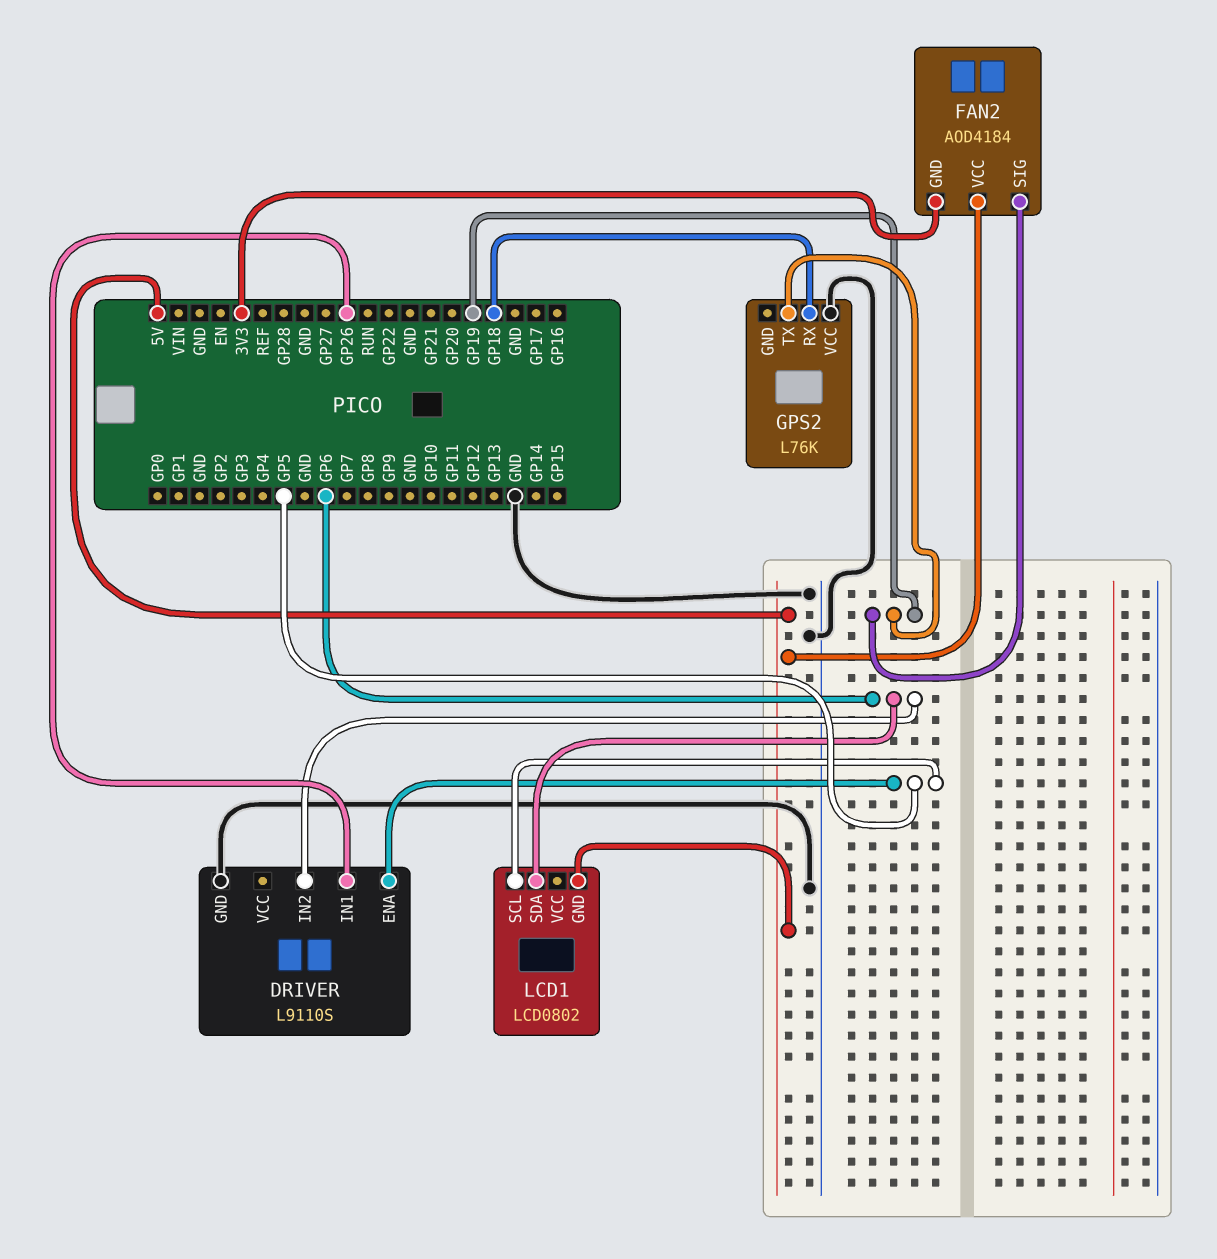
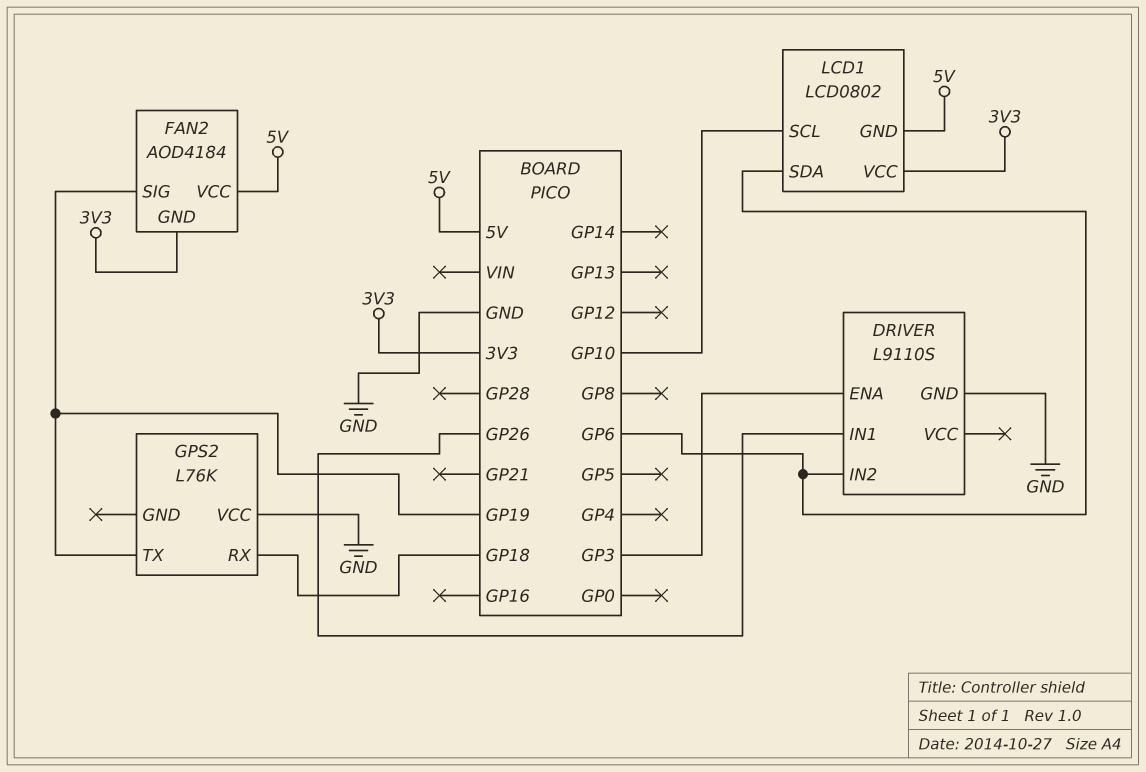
DRIVER pin ENA: GP5 -> GP3
LCD1 pin SCL: GP5 -> GP10
LCD1 pin VCC: none -> 3V3

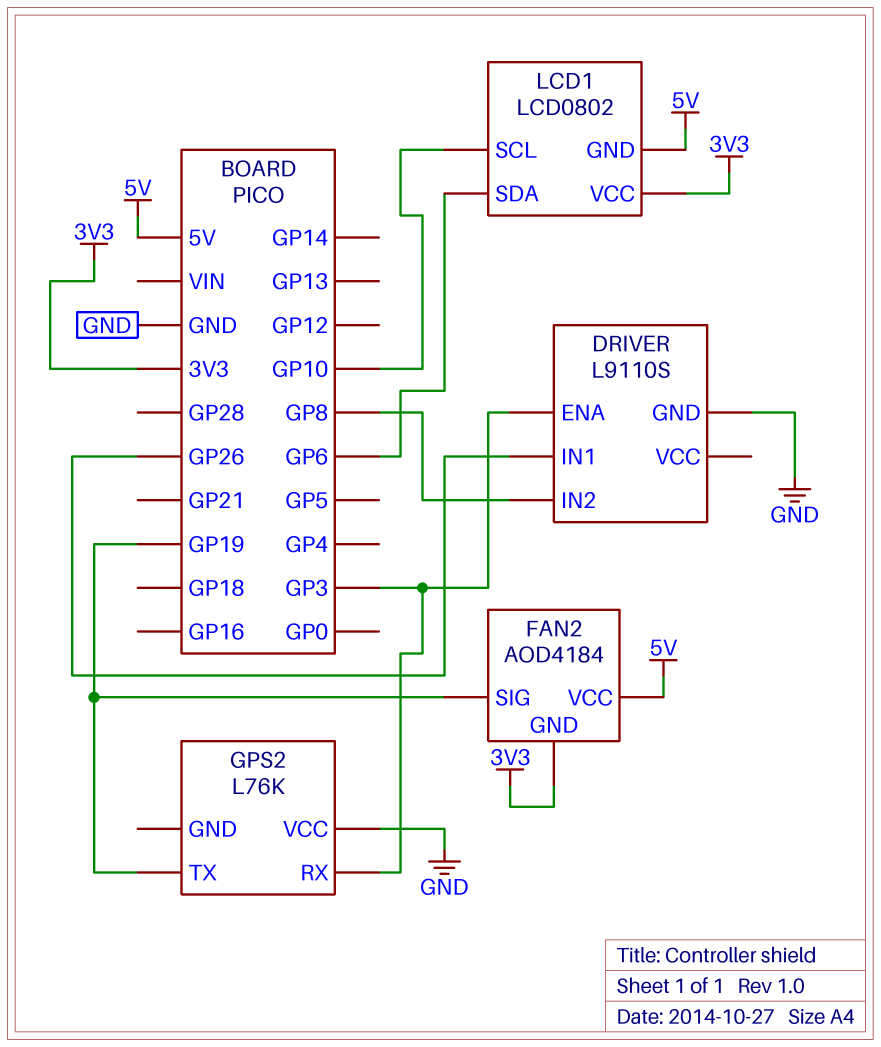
DRIVER pin IN2: GP6 -> GP8
GPS2 pin RX: GP18 -> GP3

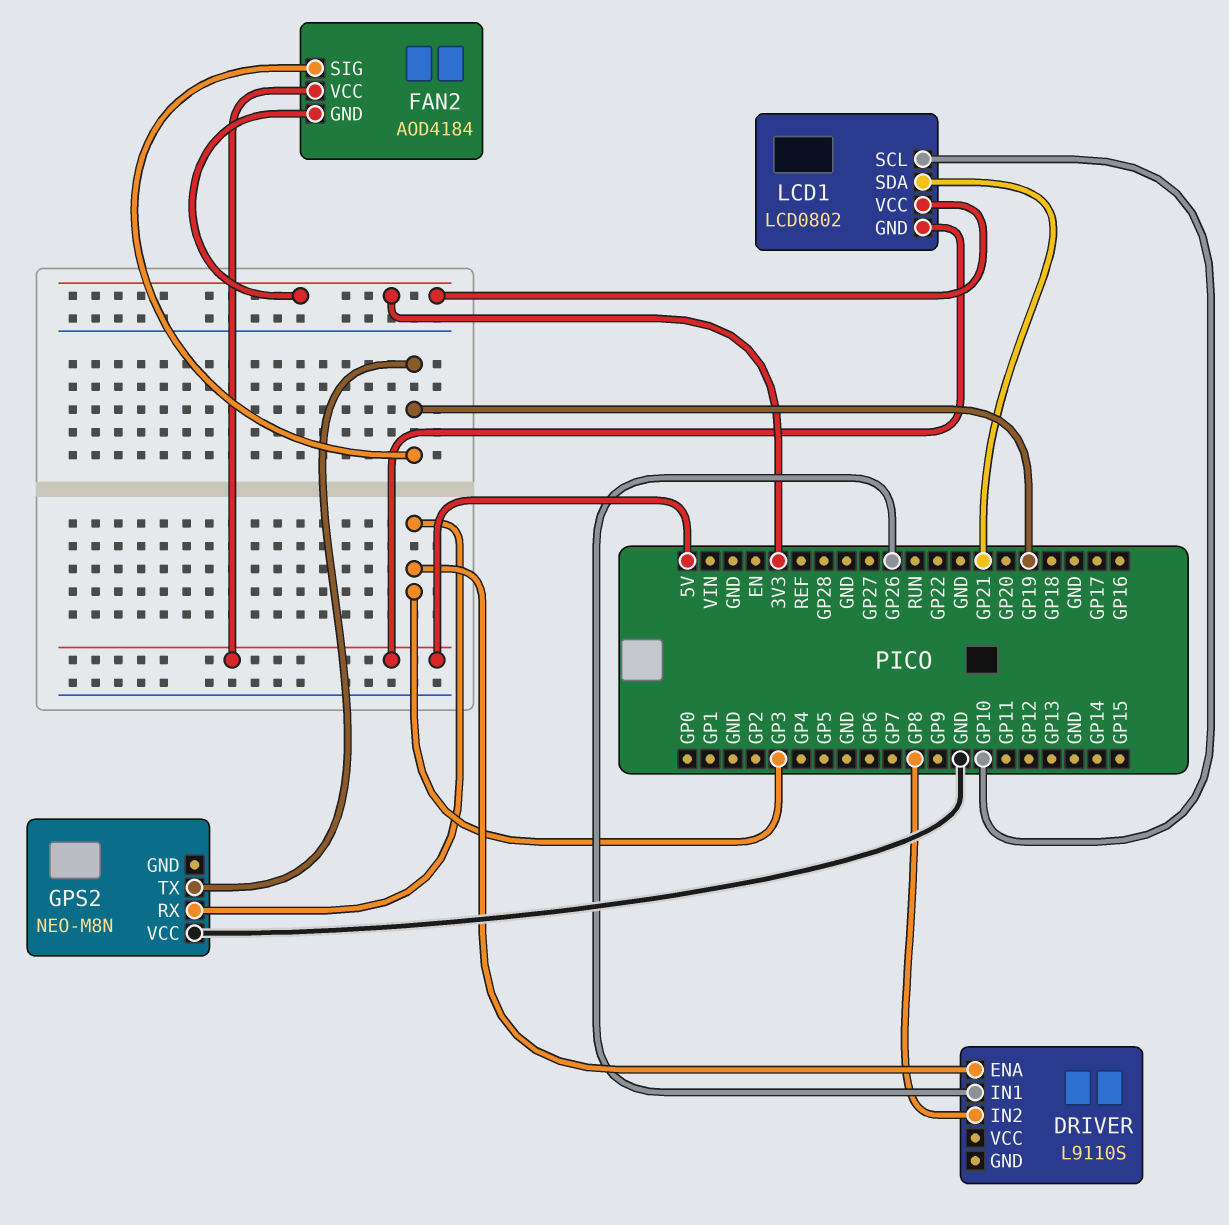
DRIVER pin GND: GND -> none
GPS2: L76K -> NEO-M8N
LCD1 pin SDA: GP6 -> GP21

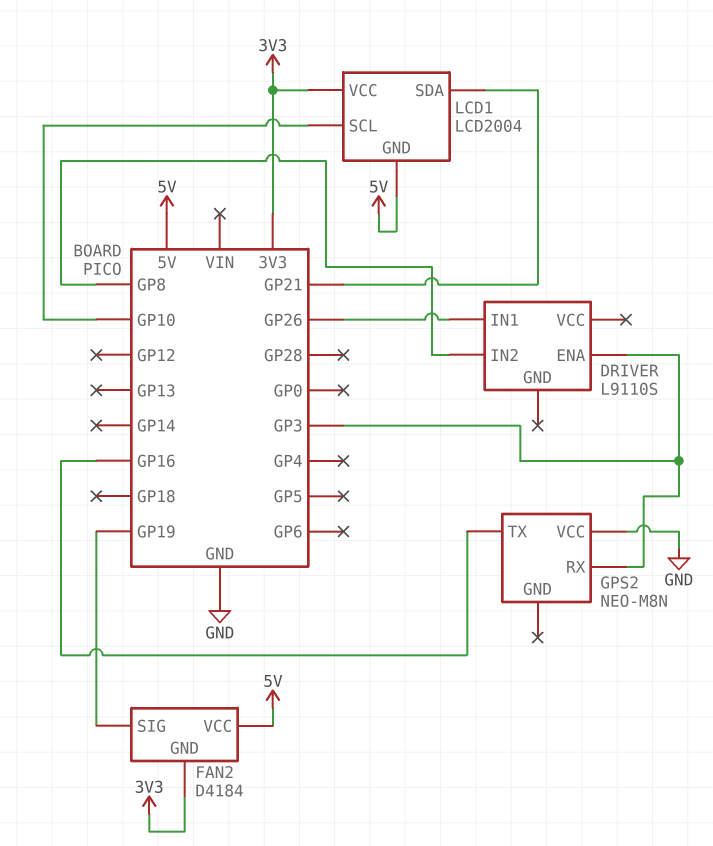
FAN2: AOD4184 -> D4184
GPS2 pin TX: GP19 -> GP16
LCD1: LCD0802 -> LCD2004

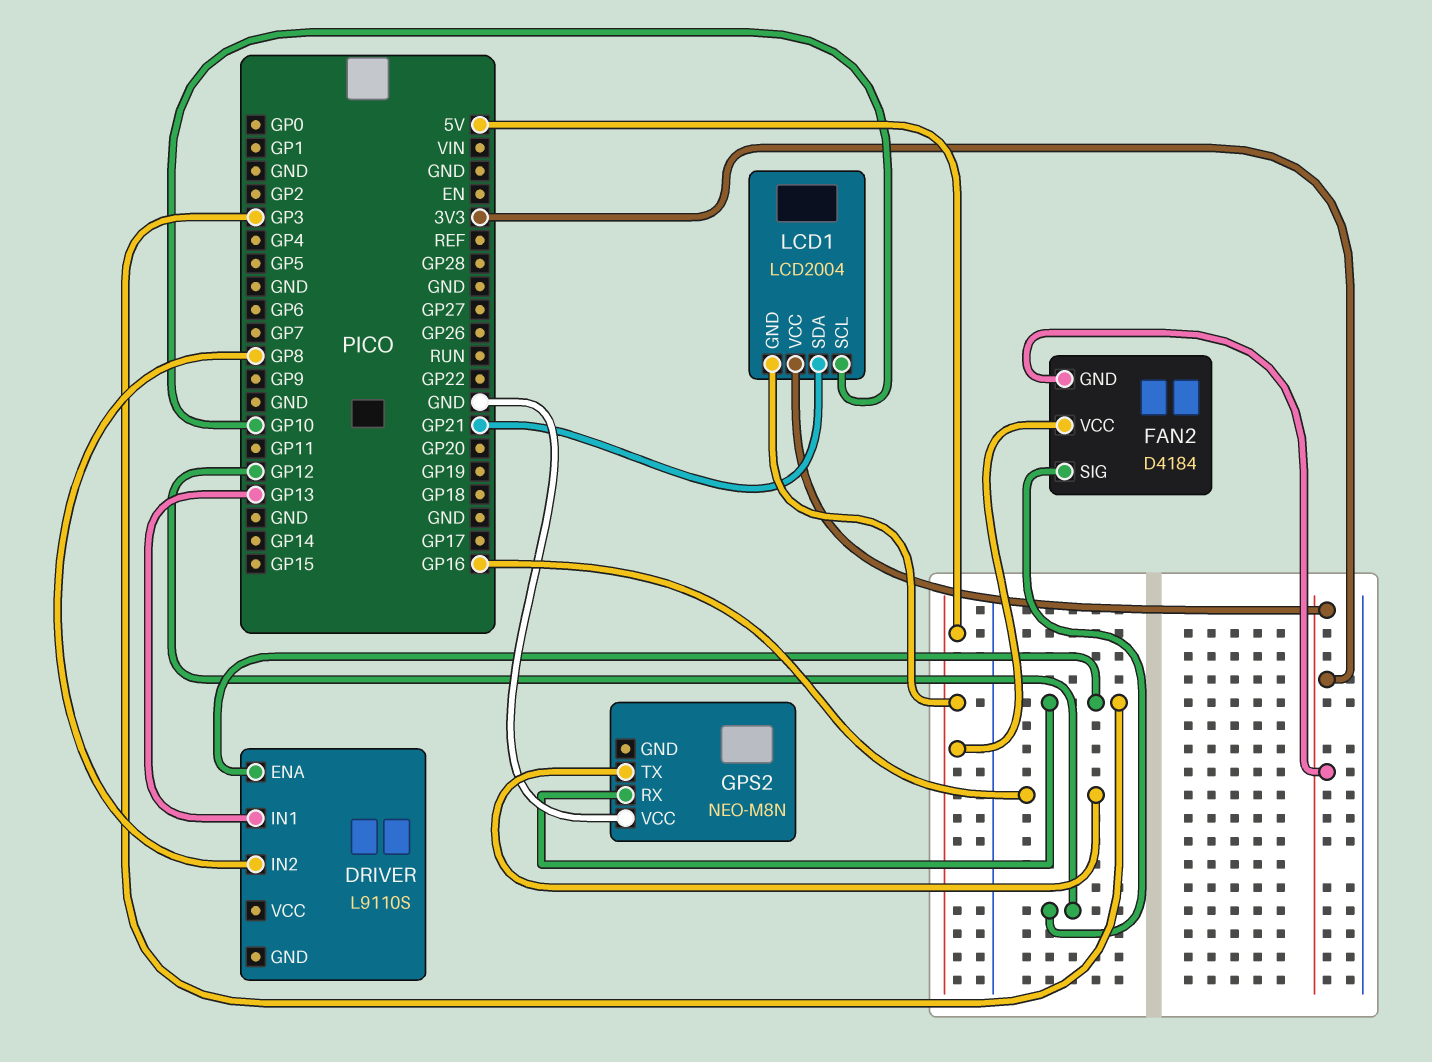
DRIVER pin IN1: GP26 -> GP13
FAN2 pin SIG: GP19 -> GP12

